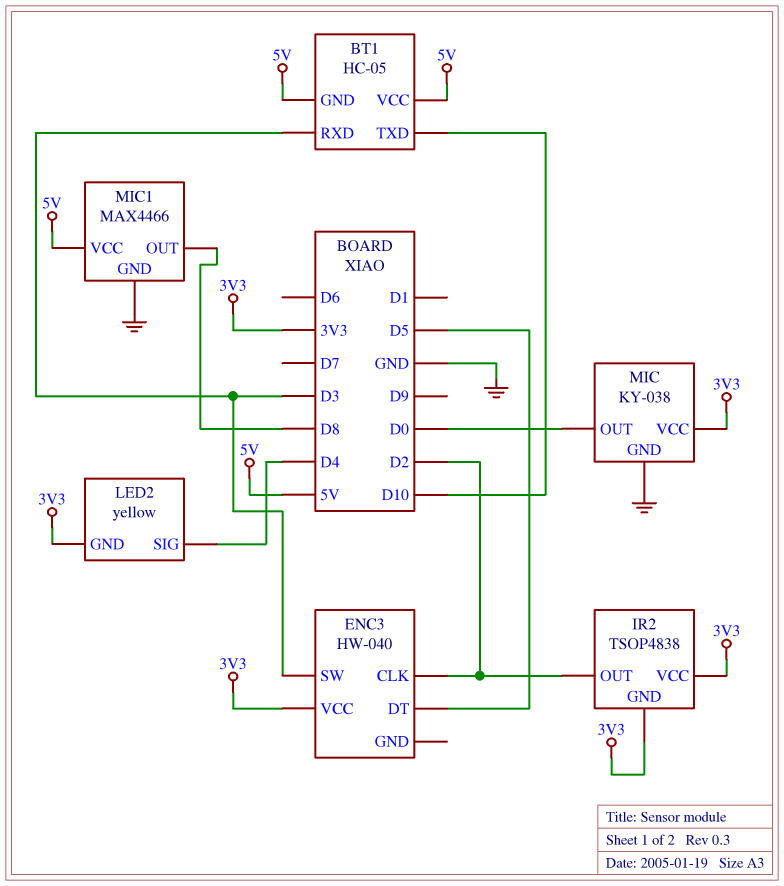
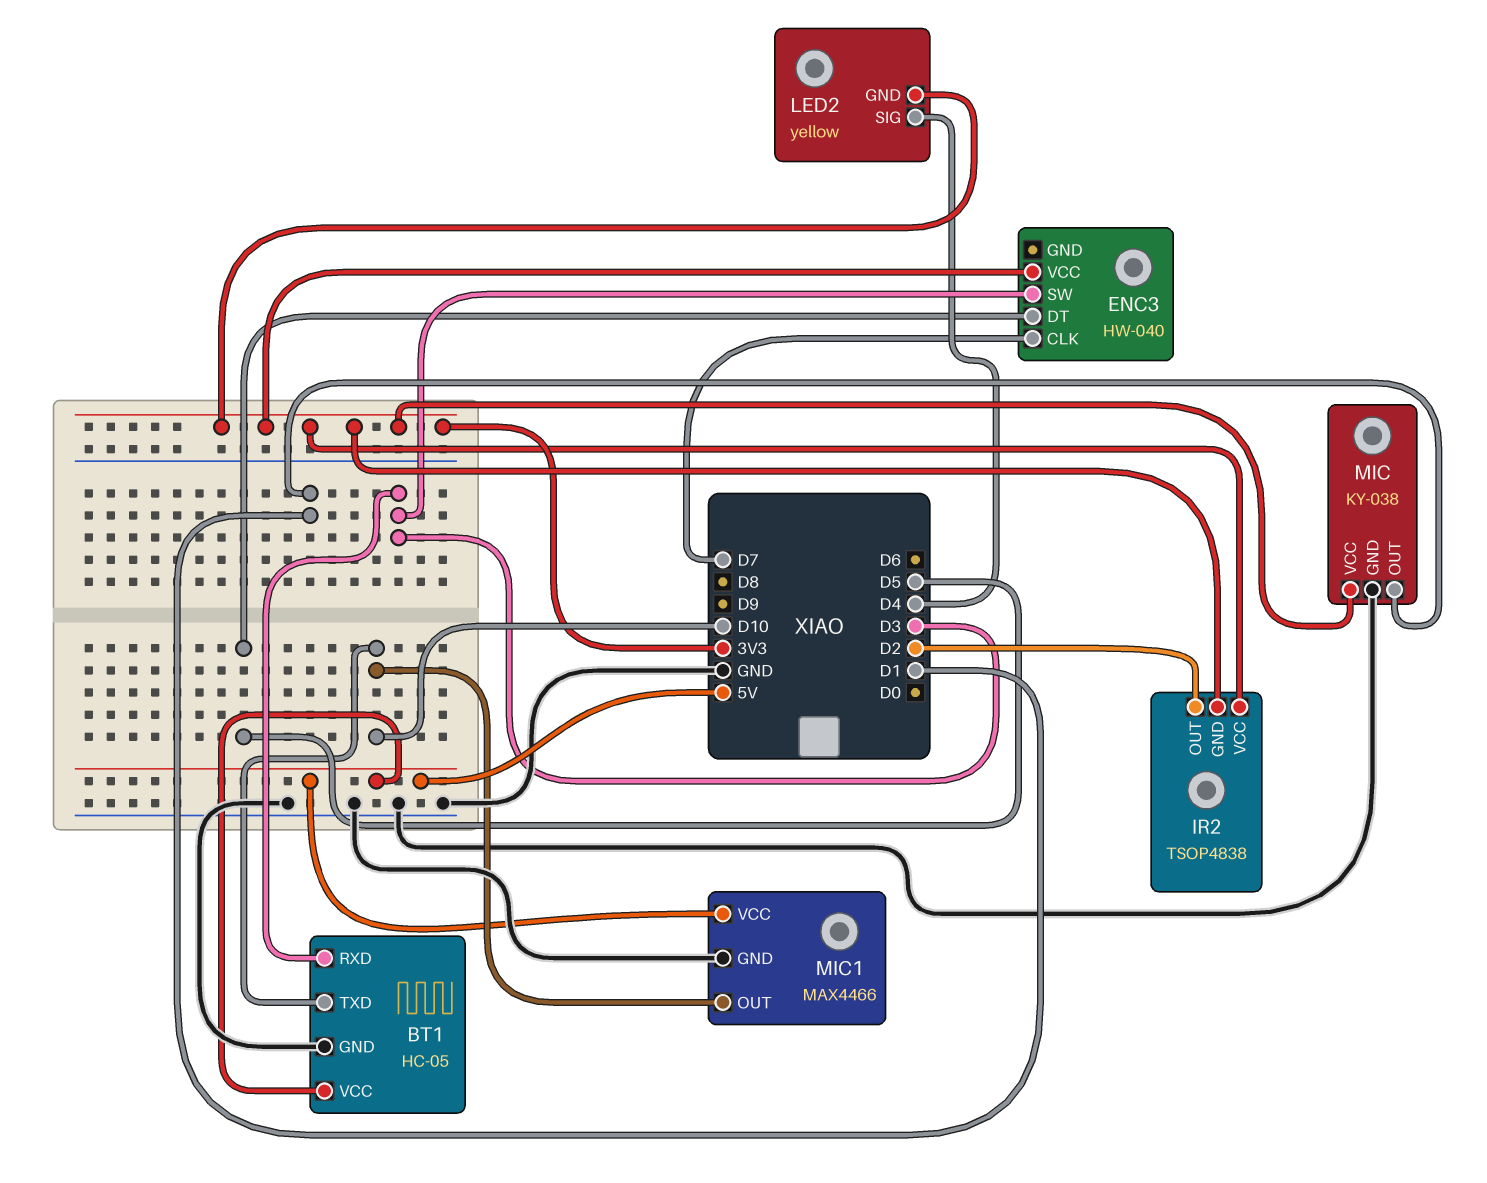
BT1 pin GND: 5V -> GND
ENC3 pin CLK: D2 -> D7
MIC pin OUT: D0 -> D1
MIC1 pin OUT: D8 -> D10

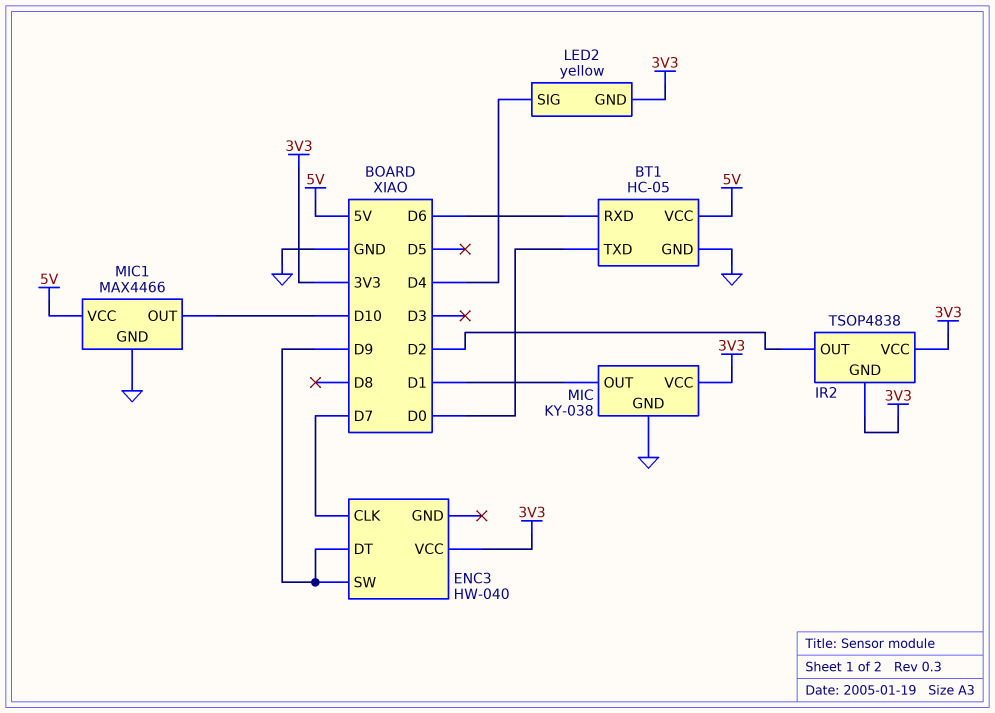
BT1 pin RXD: D3 -> D6
BT1 pin TXD: D10 -> D0
ENC3 pin DT: D5 -> D9
ENC3 pin SW: D3 -> D9

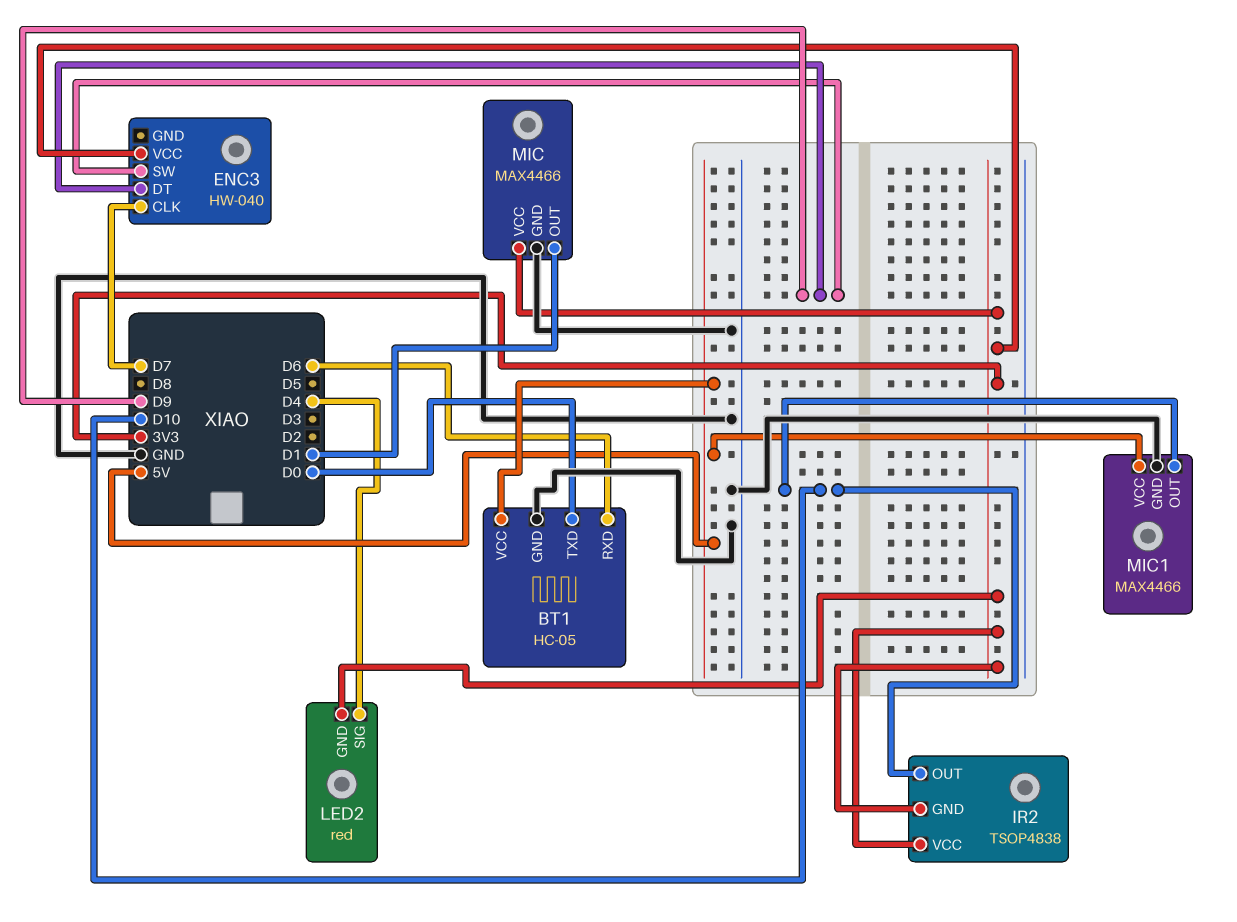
IR2 pin OUT: D2 -> D10
LED2: yellow -> red
MIC: KY-038 -> MAX4466

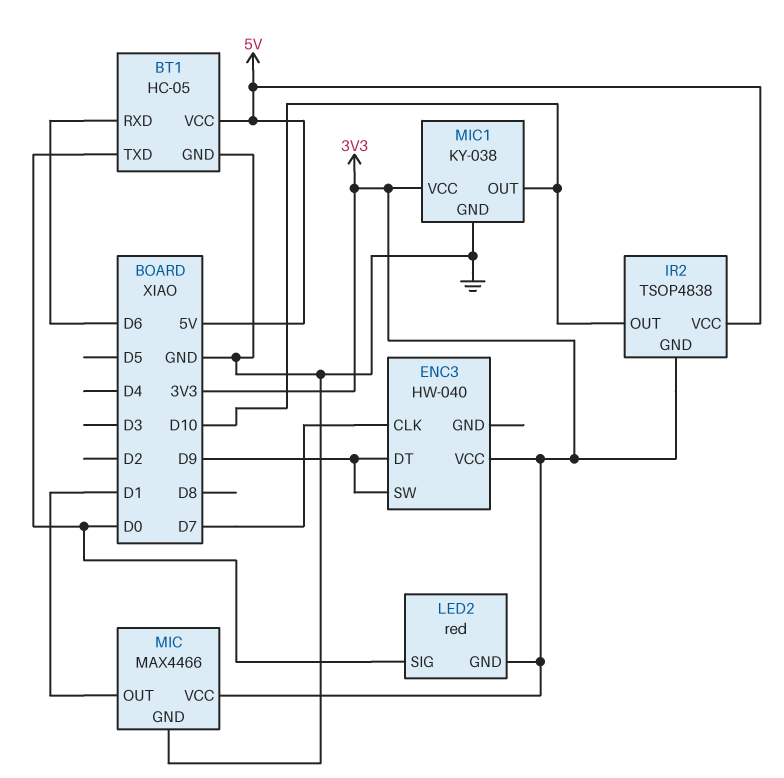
IR2 pin VCC: 3V3 -> 5V
LED2 pin SIG: D4 -> D0
MIC1: MAX4466 -> KY-038
MIC1 pin VCC: 5V -> 3V3

